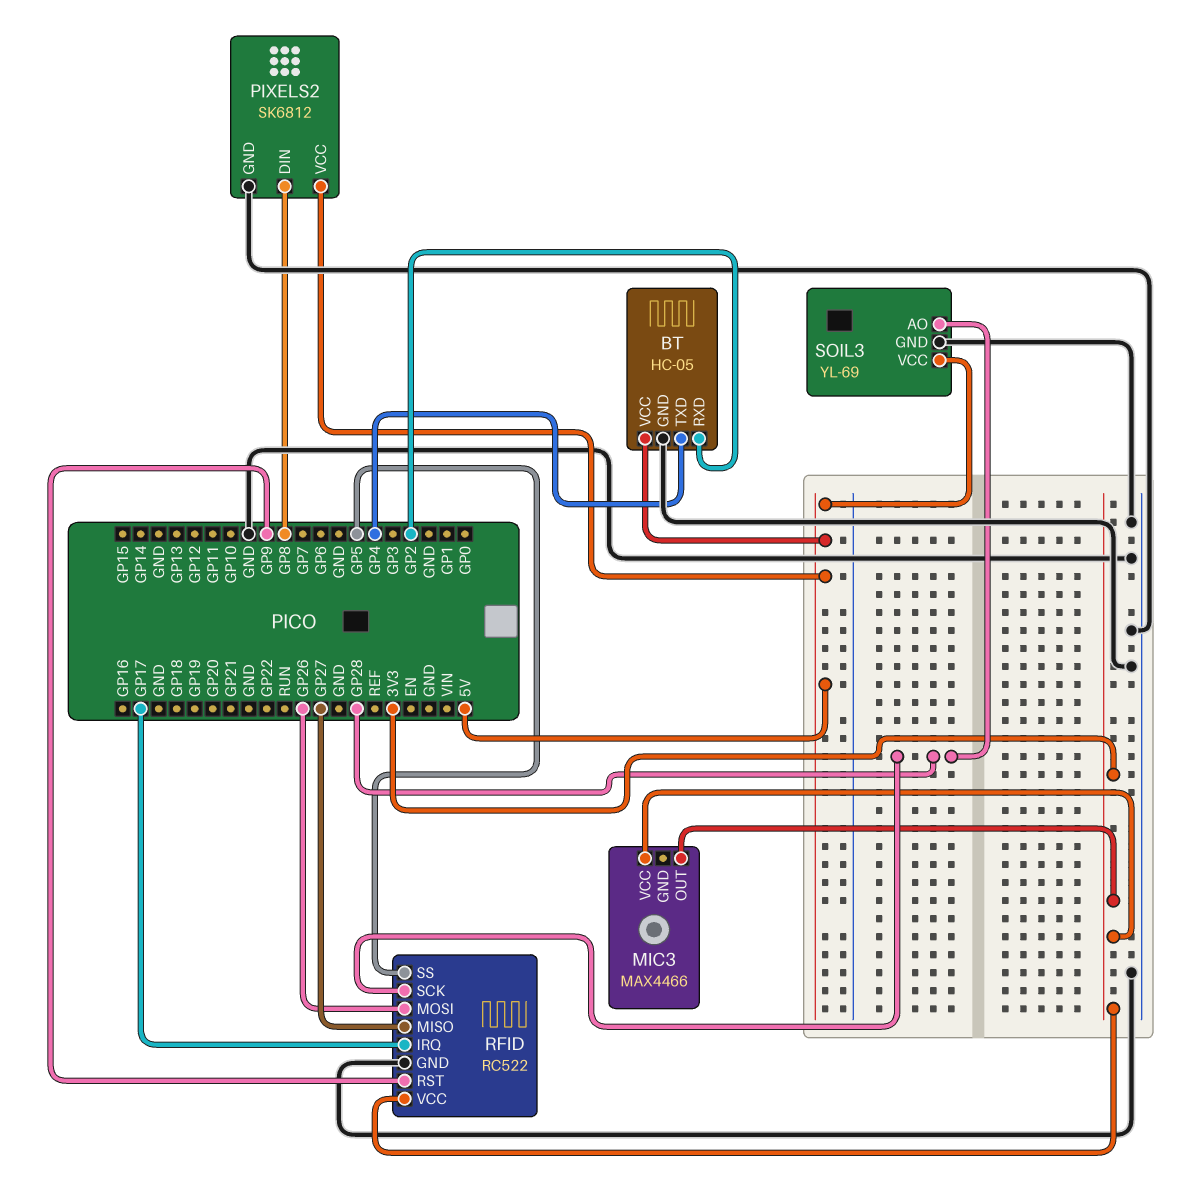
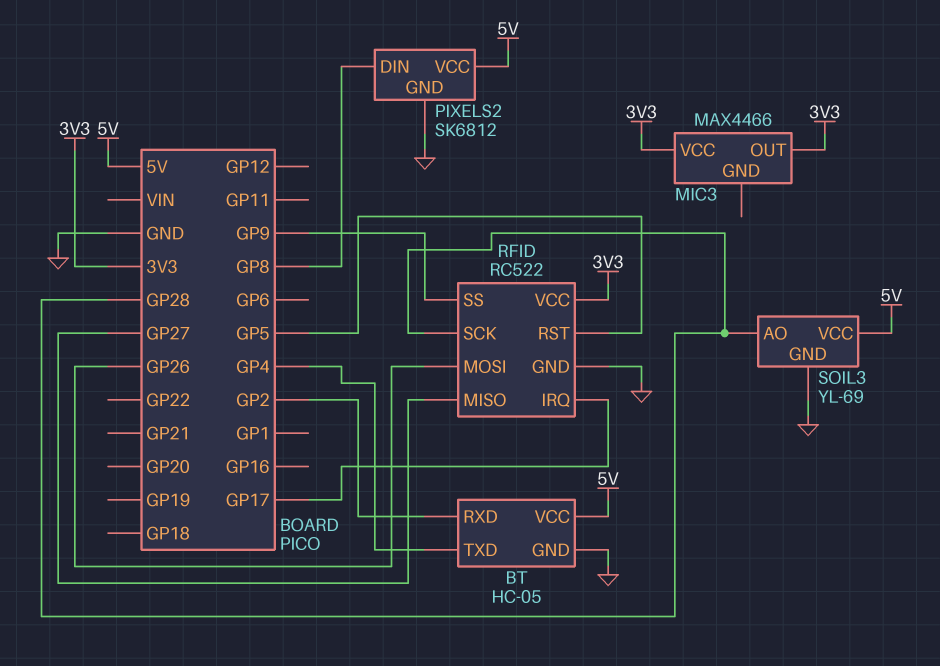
RFID pin RST: GP9 -> GP5
RFID pin SS: GP5 -> GP9

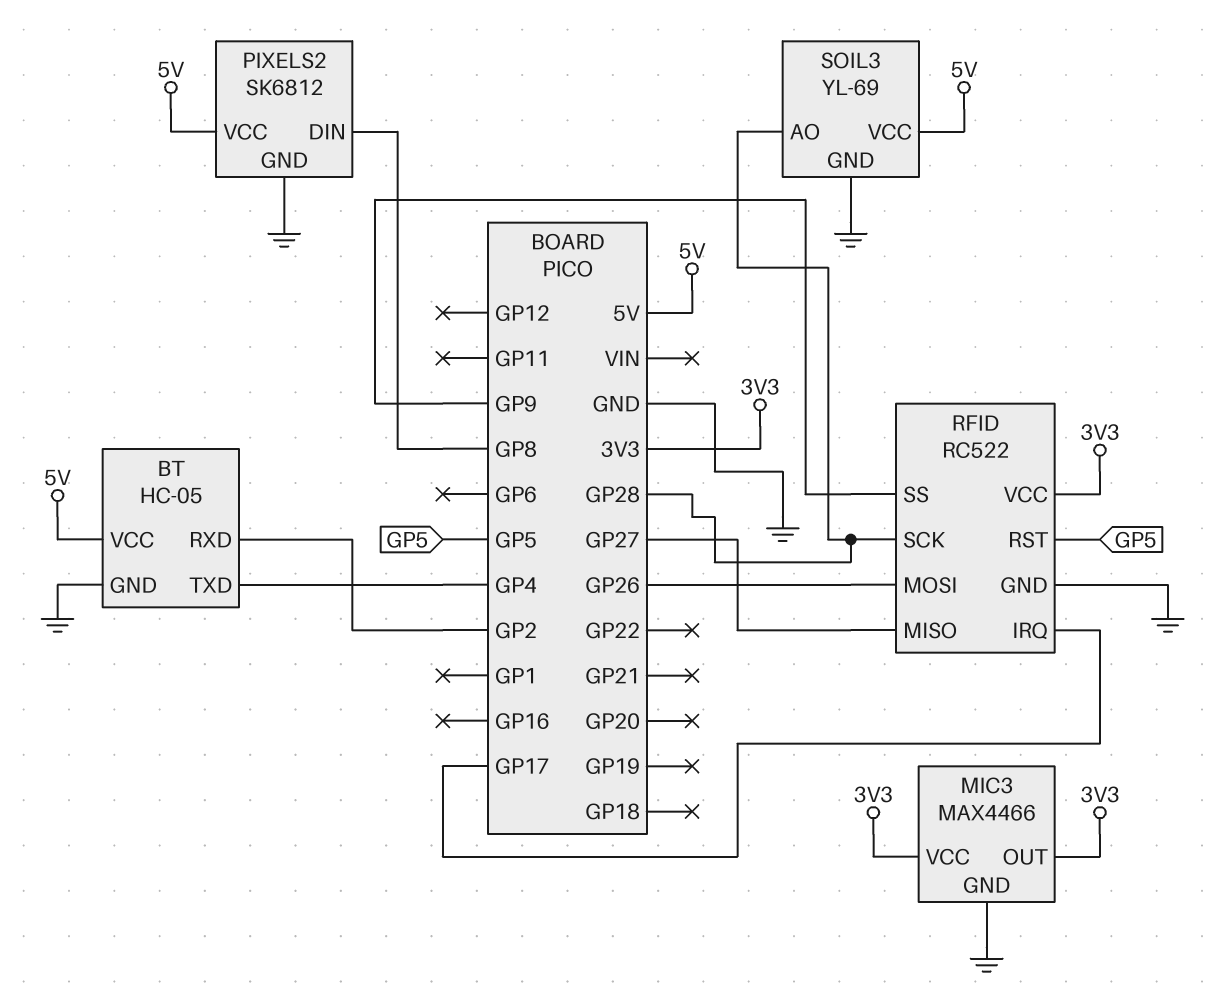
MIC3 pin GND: none -> GND

